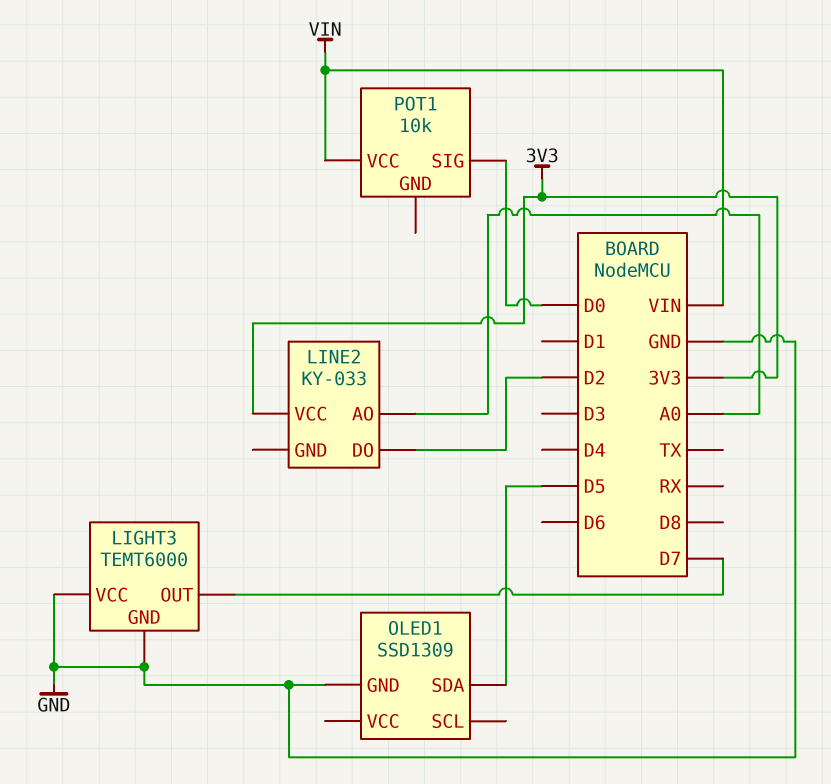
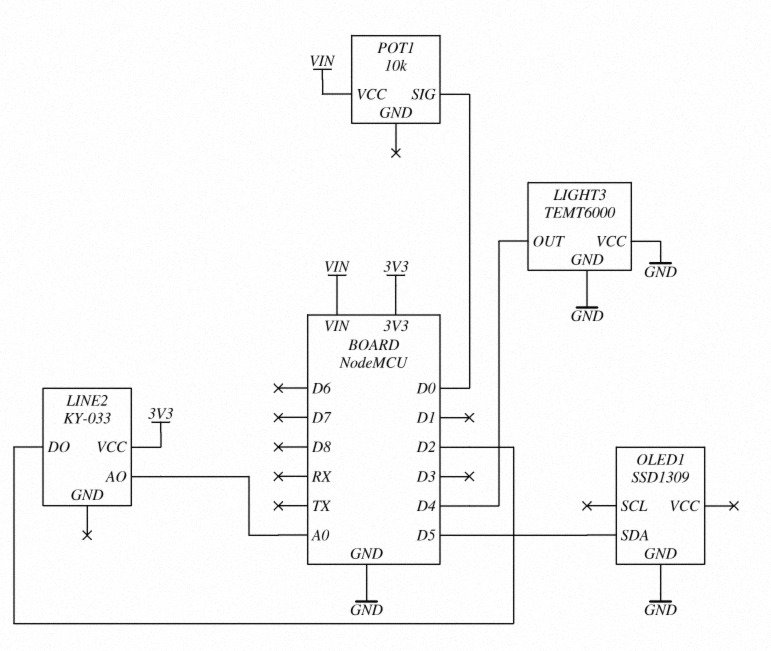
LIGHT3 pin OUT: D7 -> D4

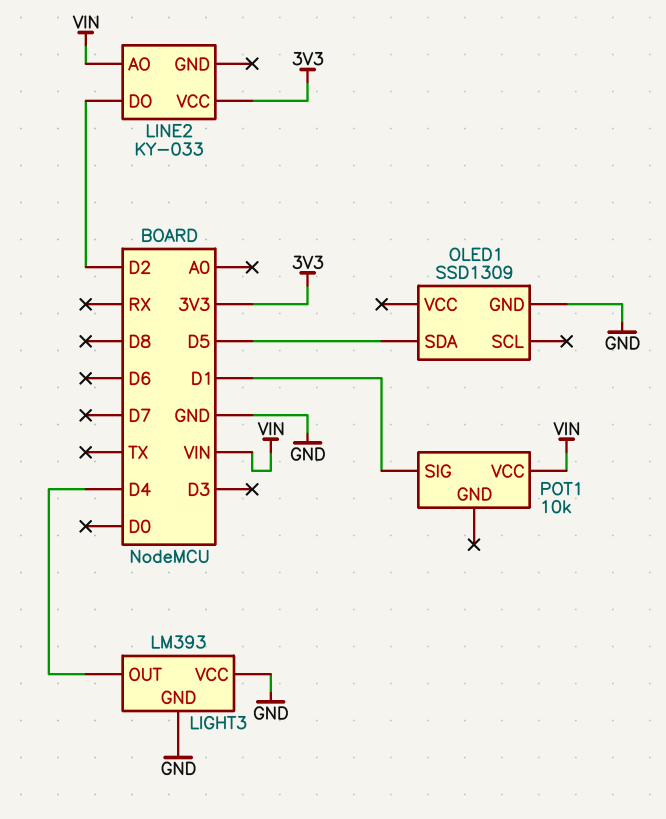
LIGHT3: TEMT6000 -> LM393
LINE2 pin AO: A0 -> VIN
POT1 pin SIG: D0 -> D1

